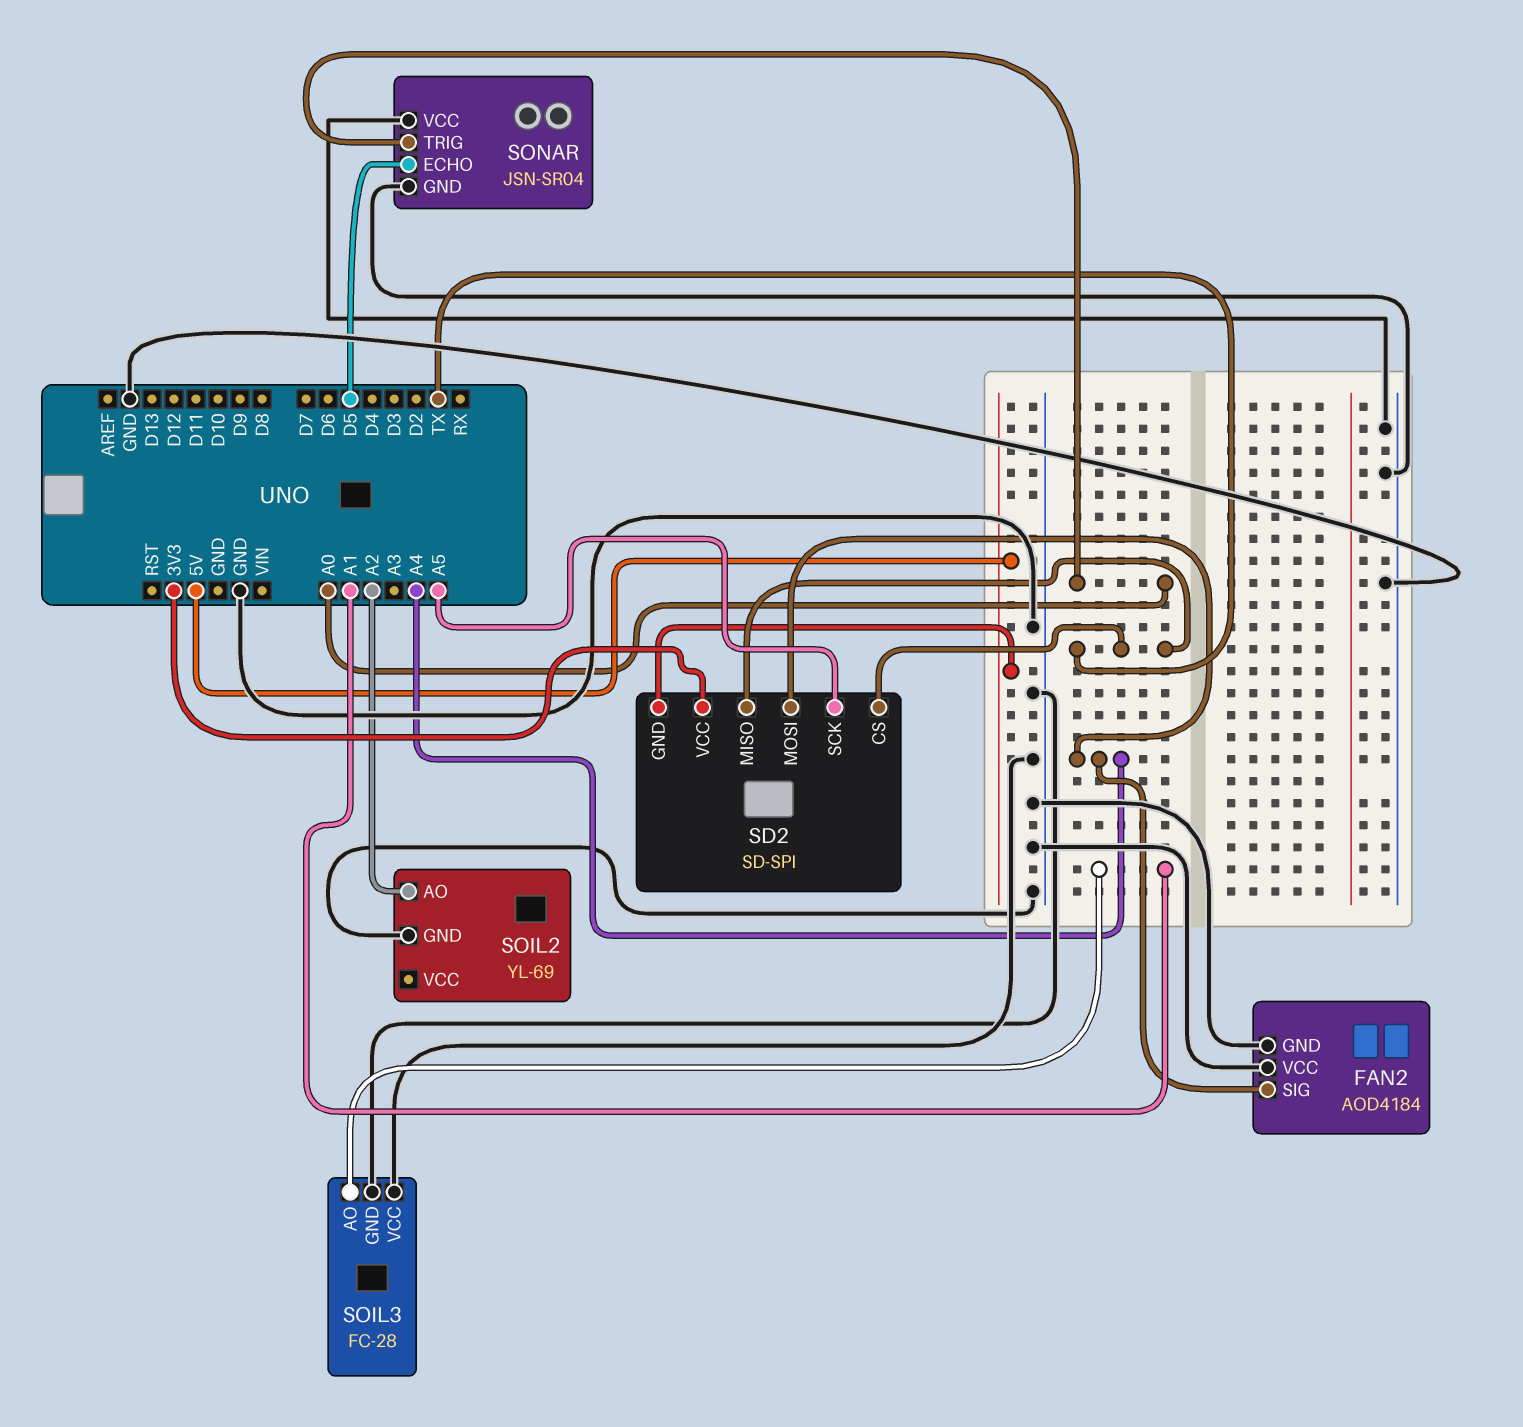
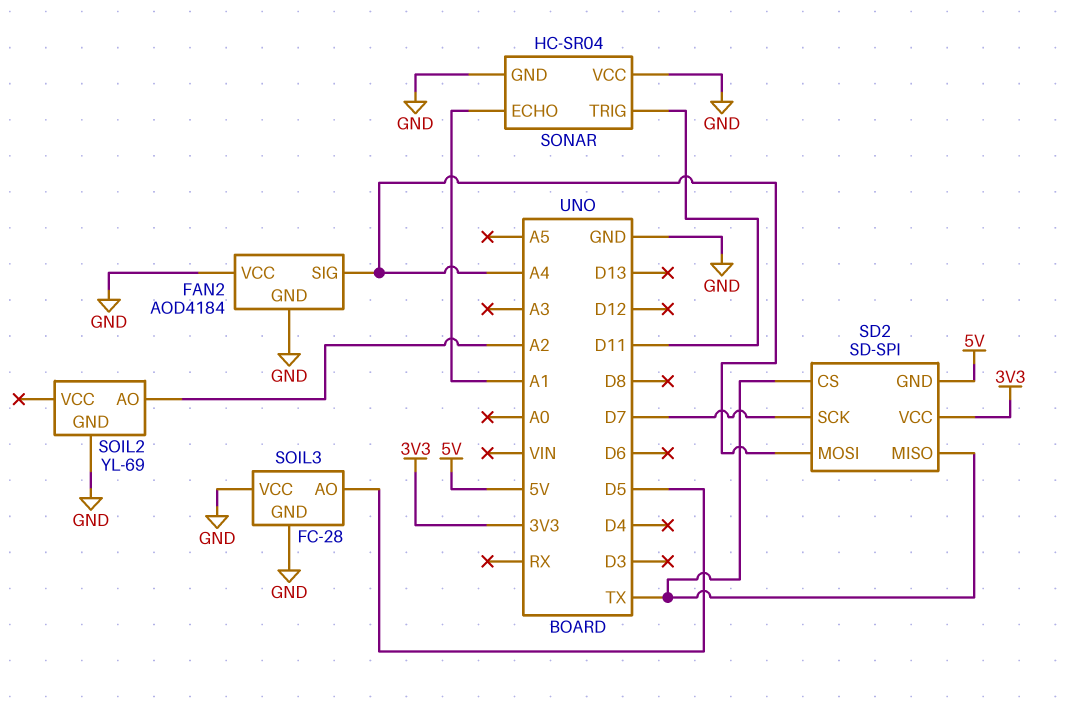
SD2 pin SCK: A5 -> D7
SOIL3 pin AO: A1 -> D5
SONAR: JSN-SR04 -> HC-SR04
SONAR pin ECHO: D5 -> A1
SONAR pin TRIG: A0 -> D11

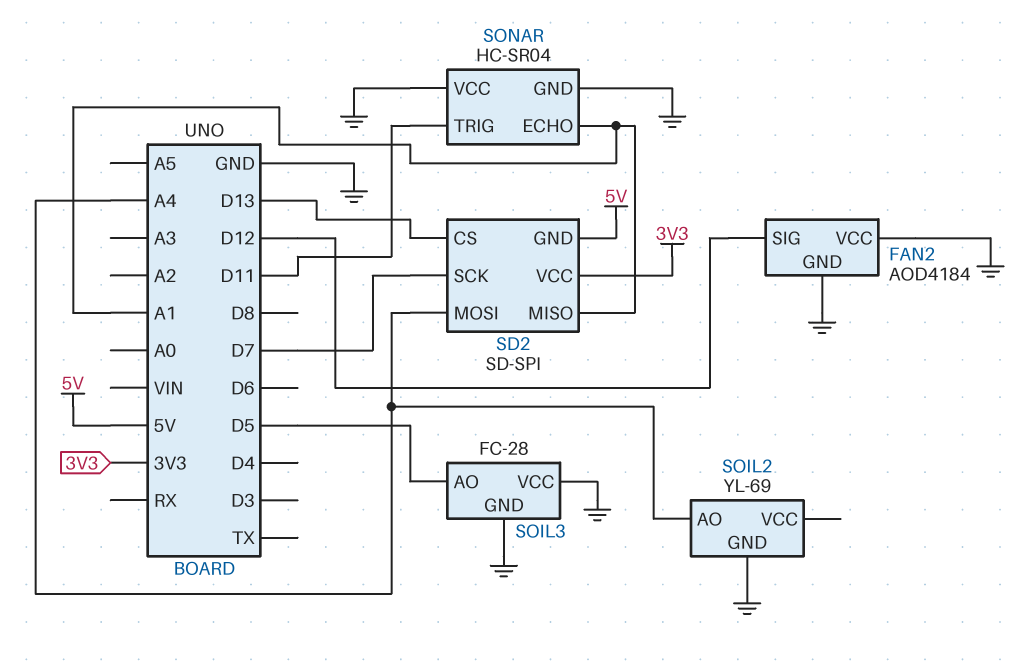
FAN2 pin SIG: A4 -> D12
SD2 pin CS: TX -> D13
SD2 pin MISO: TX -> A1
SOIL2 pin AO: A2 -> A4

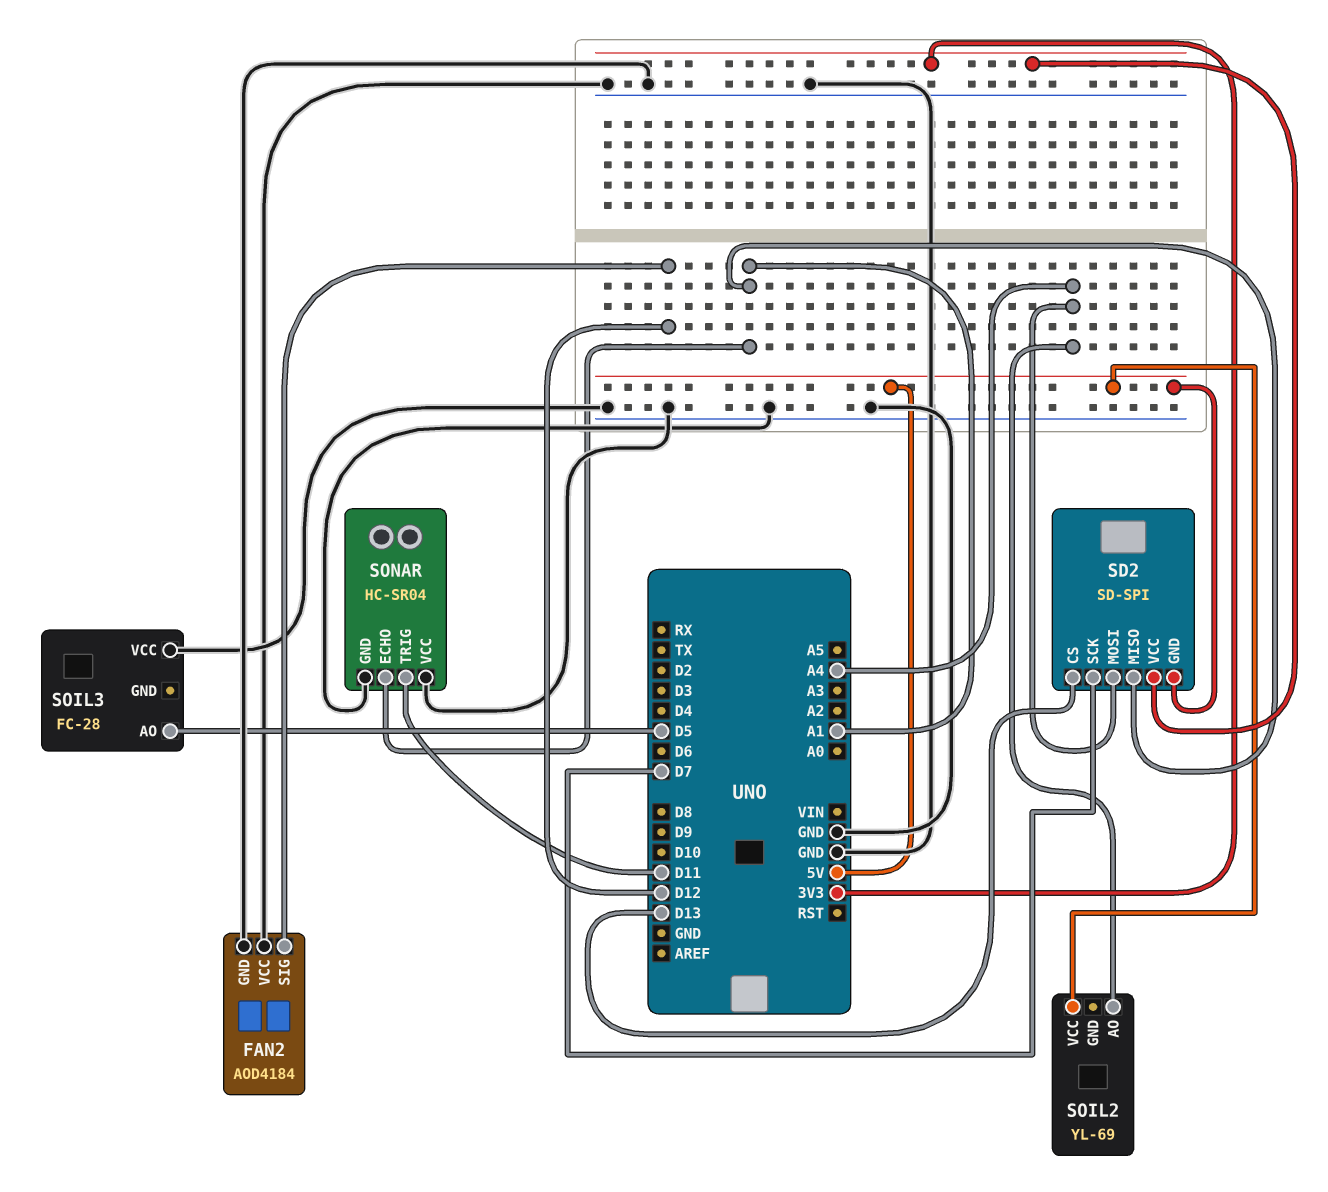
SOIL2 pin GND: GND -> none
SOIL2 pin VCC: none -> 5V
SOIL3 pin GND: GND -> none

